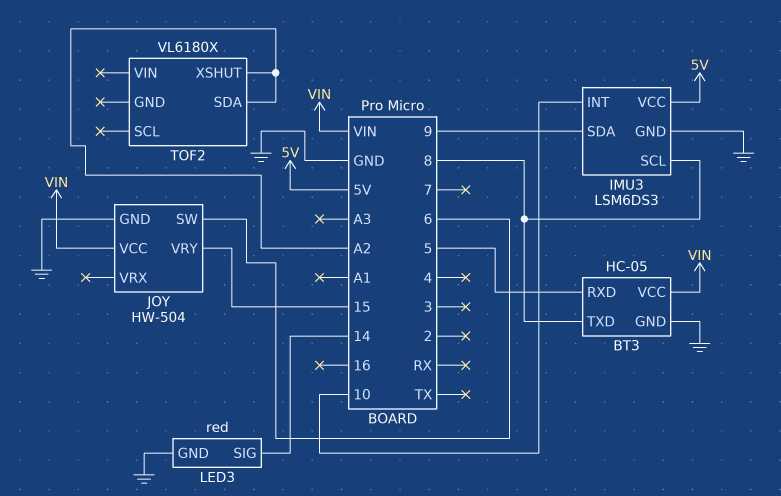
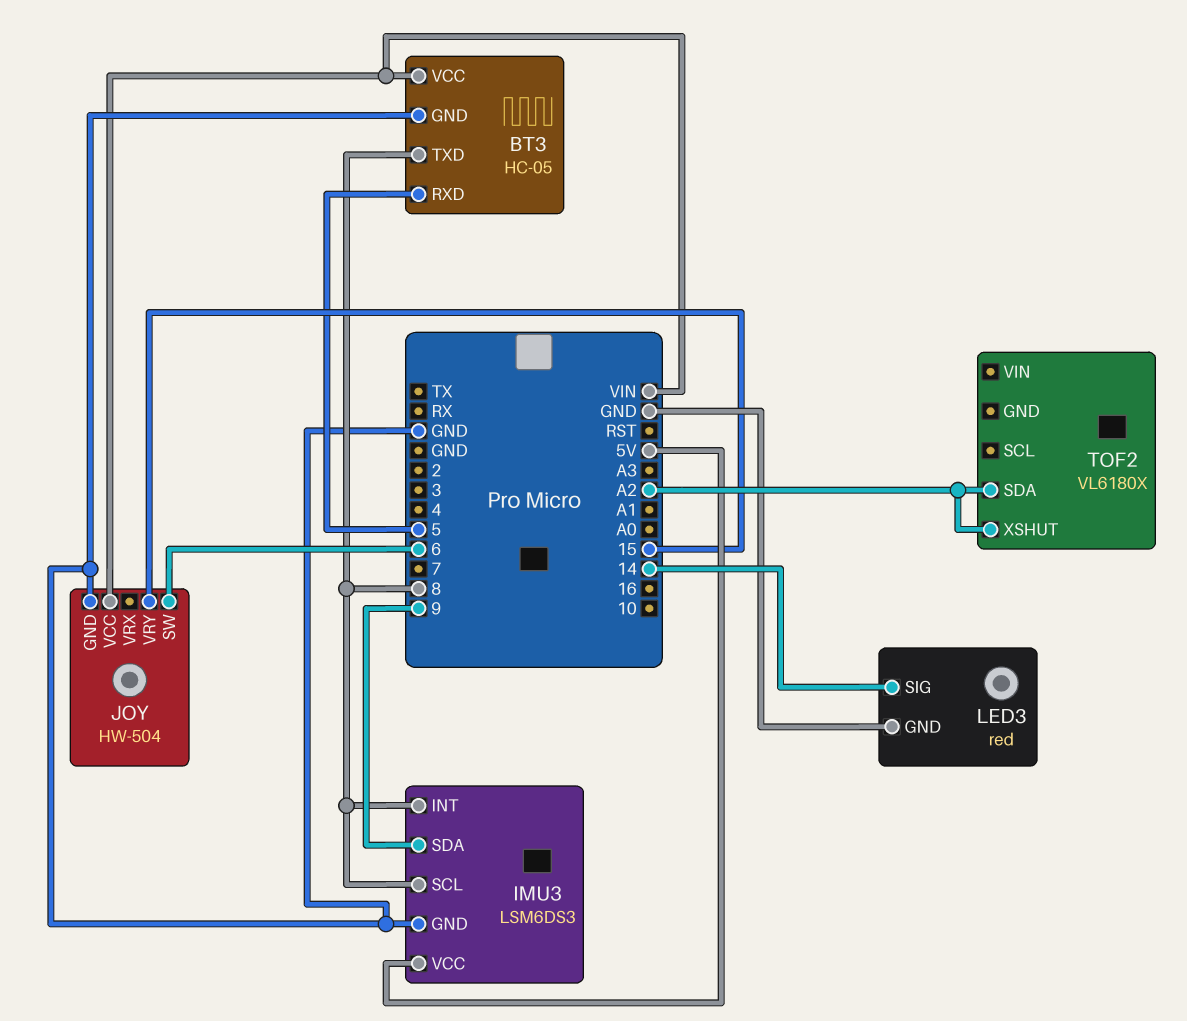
IMU3 pin INT: 10 -> 8

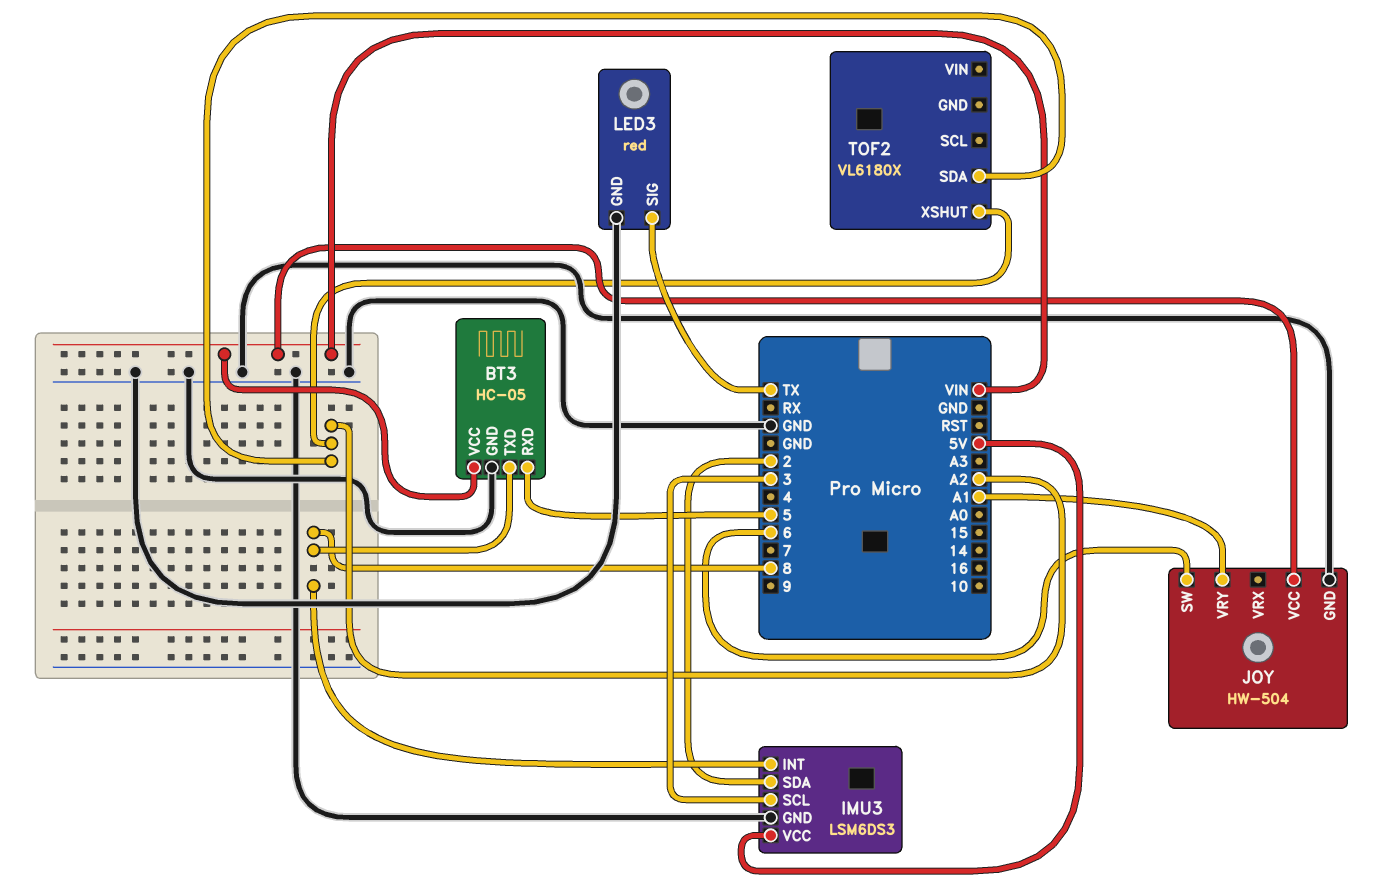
IMU3 pin SCL: 8 -> 3
IMU3 pin SDA: 9 -> 2
JOY pin VRY: 15 -> A1
LED3 pin SIG: 14 -> TX

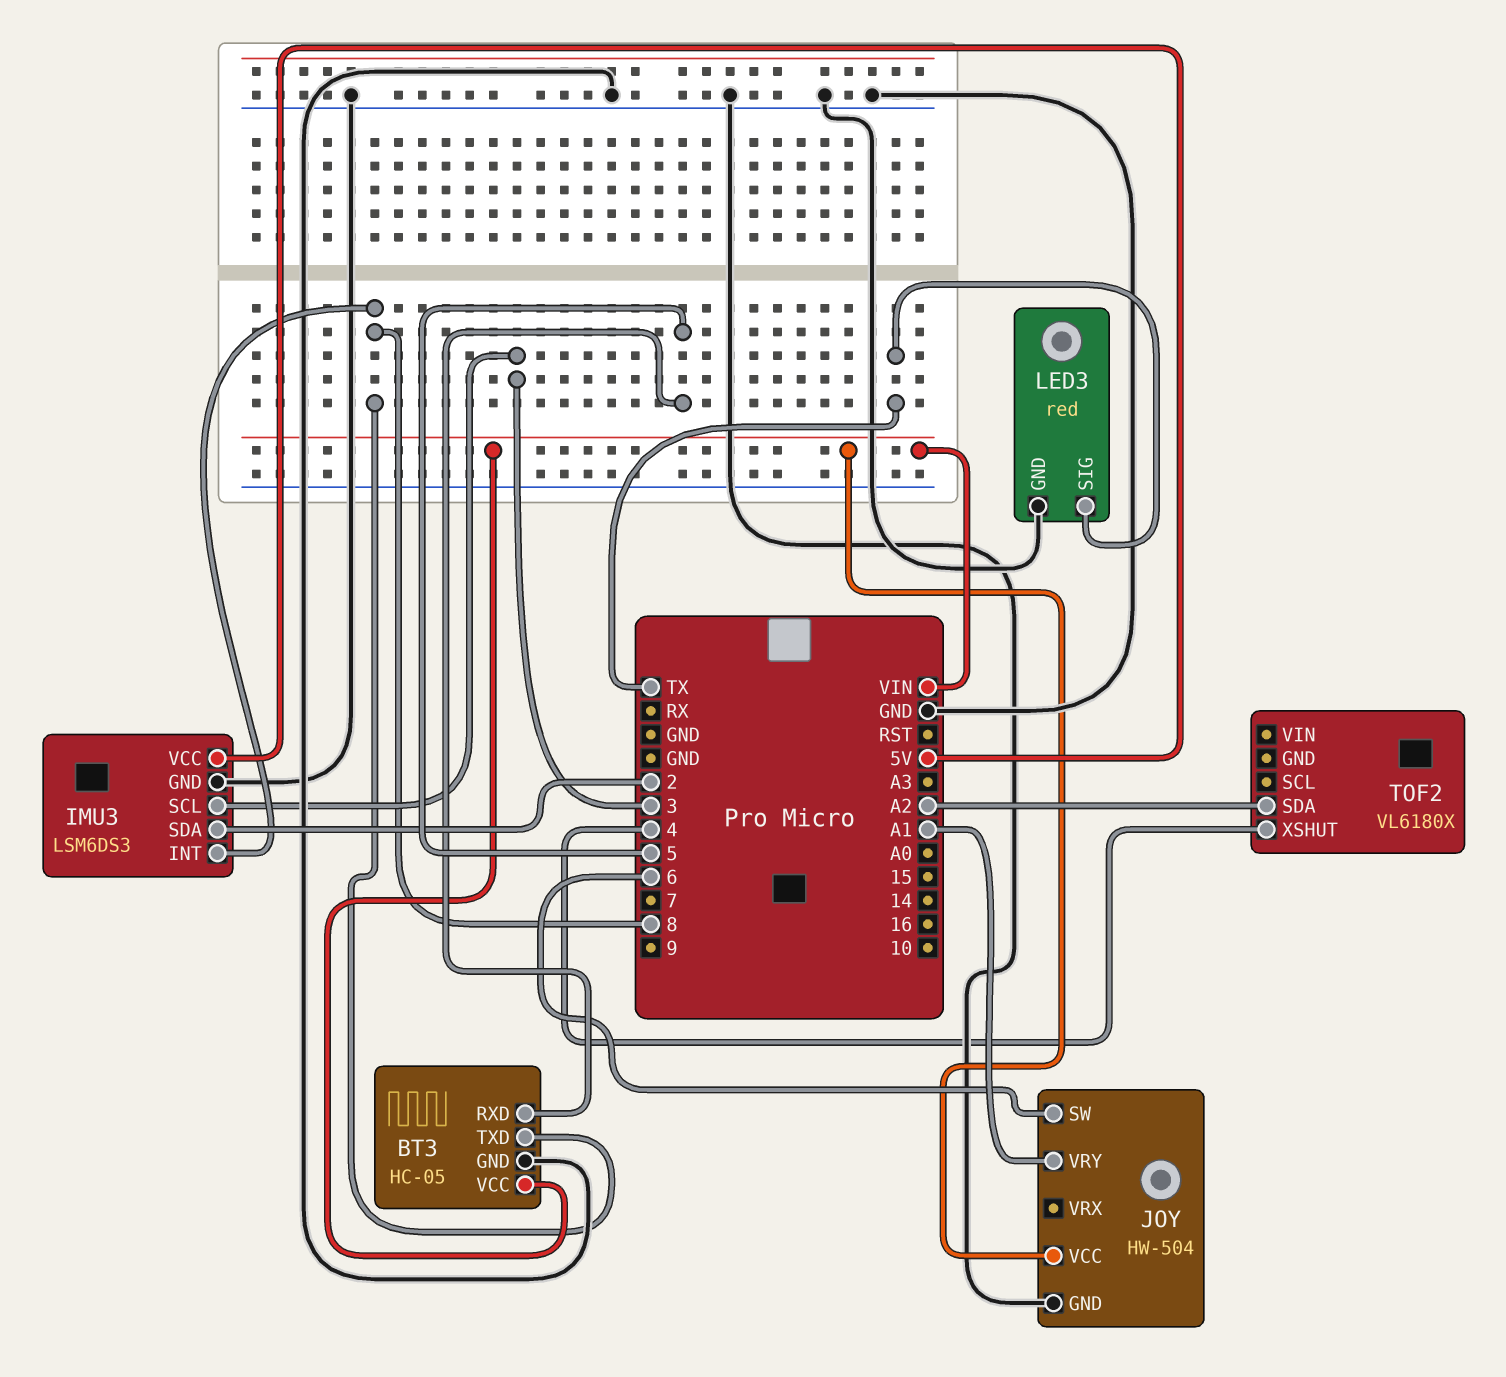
TOF2 pin XSHUT: A2 -> 4

